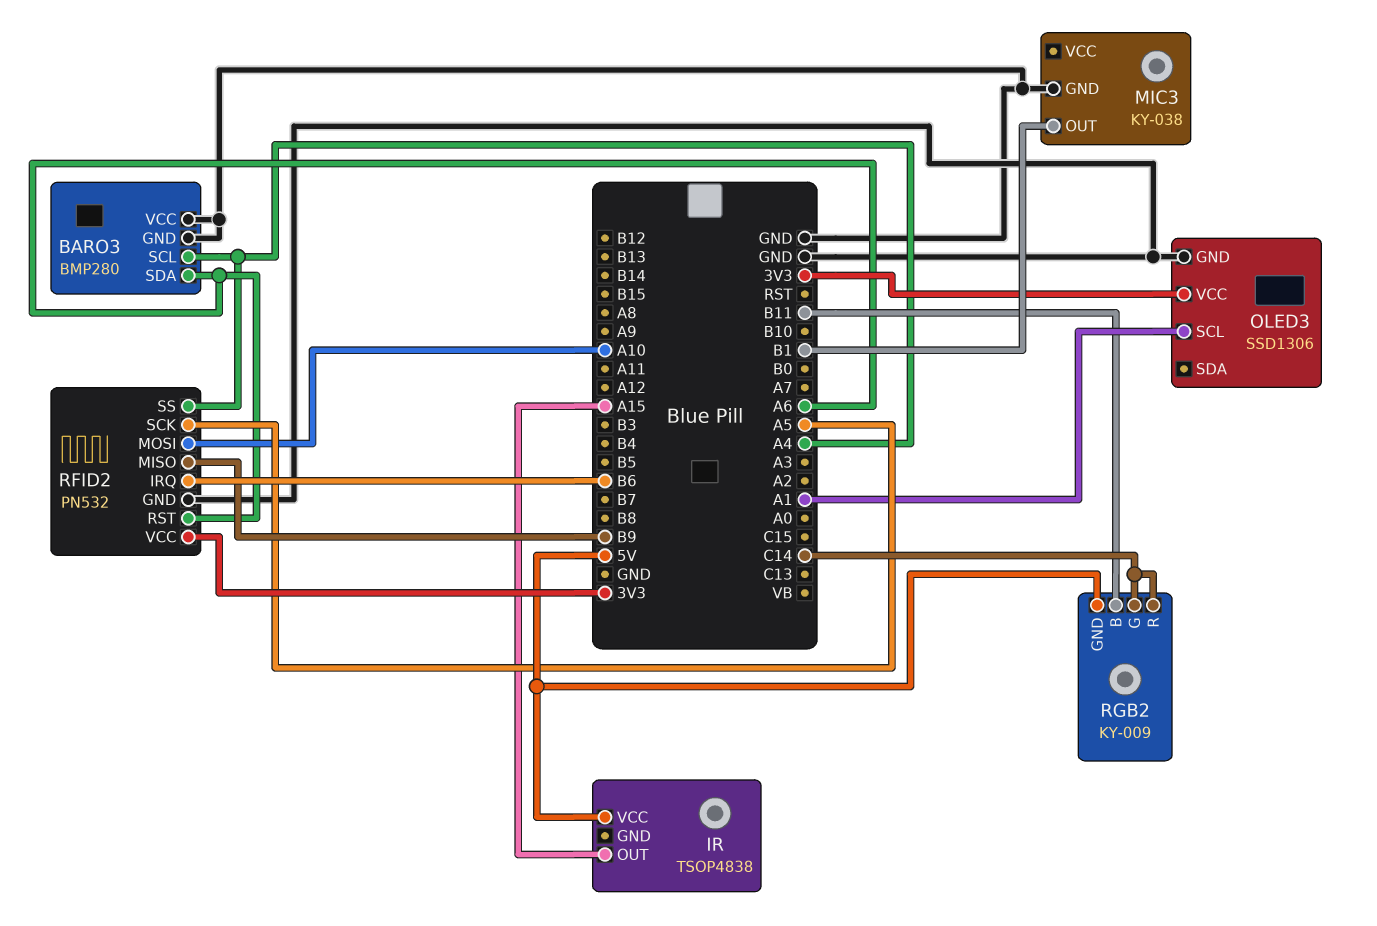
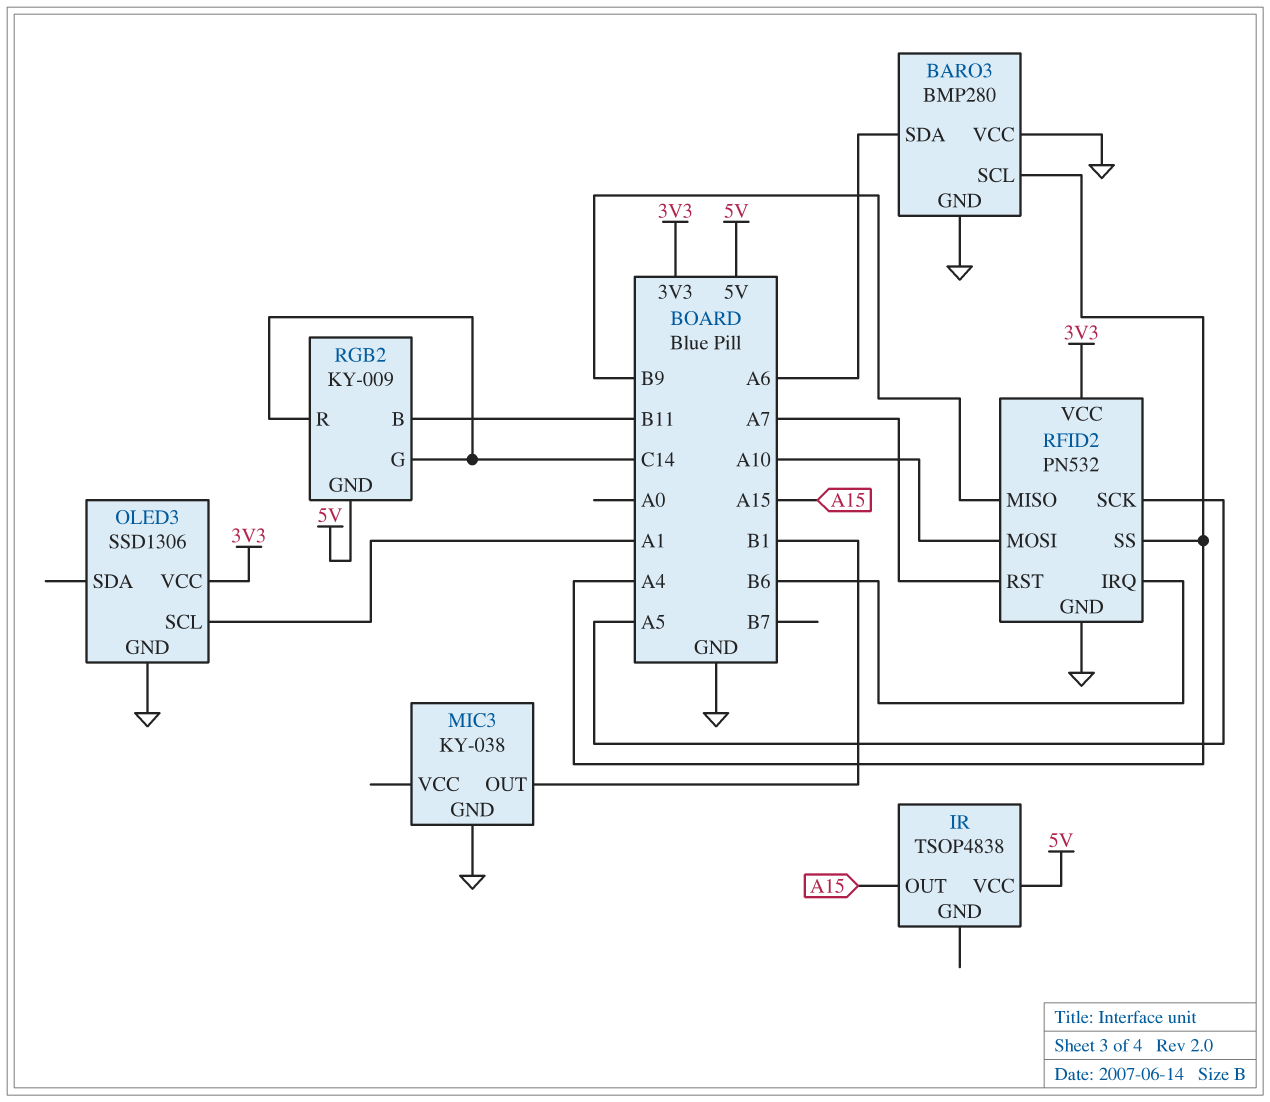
RFID2 pin RST: A6 -> A7

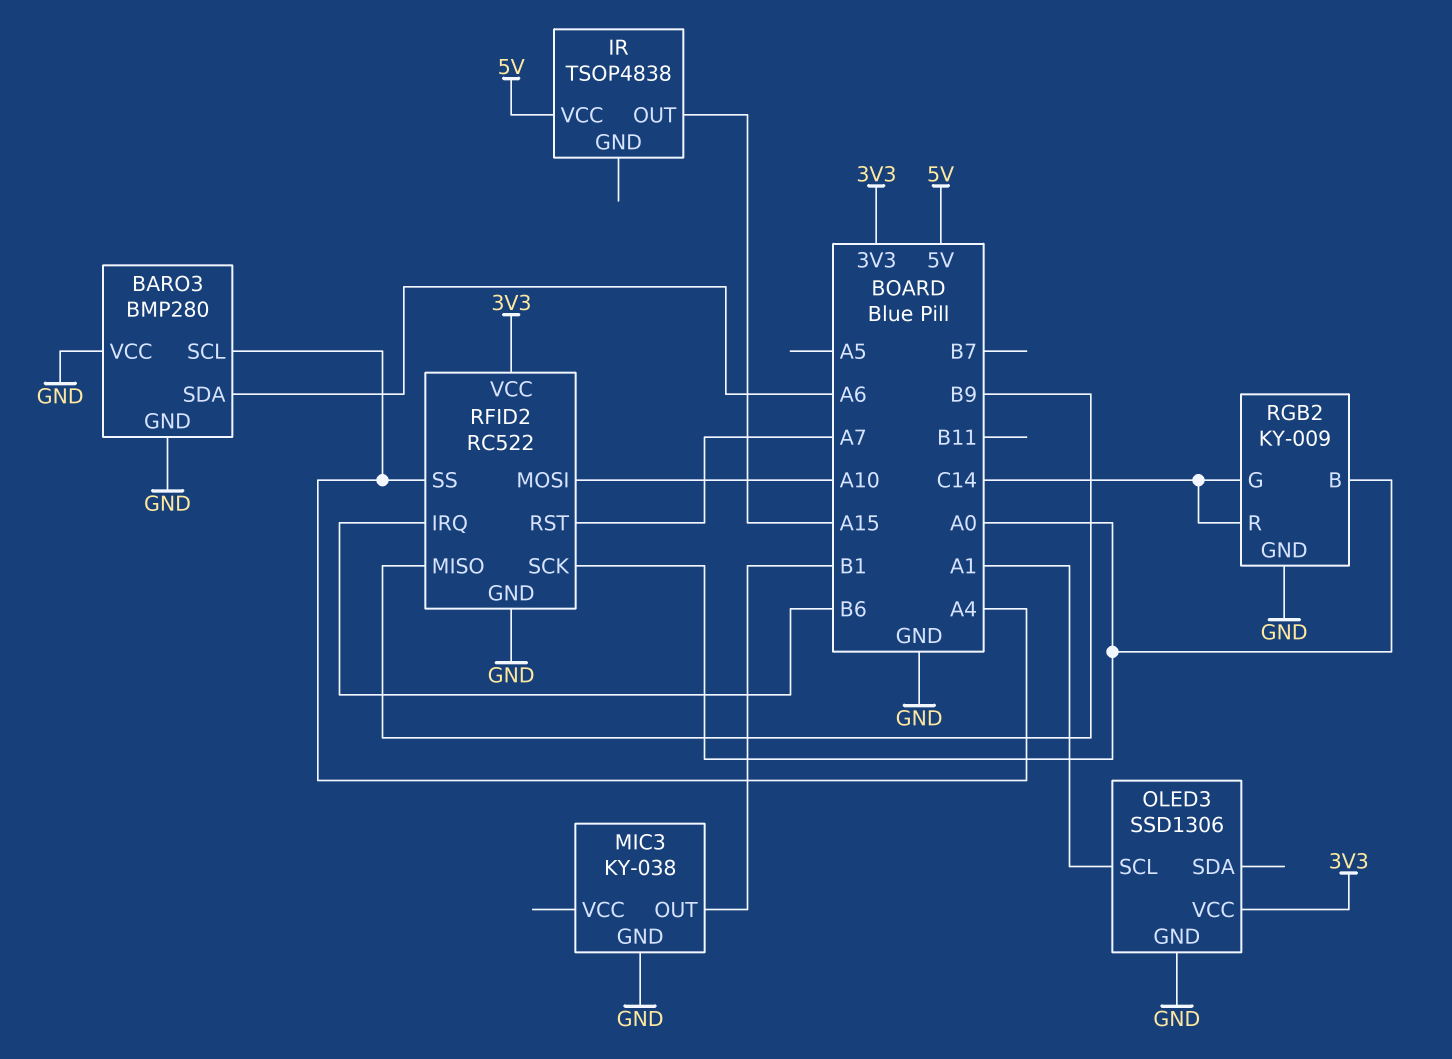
RFID2: PN532 -> RC522
RFID2 pin SCK: A5 -> A0
RGB2 pin B: B11 -> A0
RGB2 pin GND: 5V -> GND

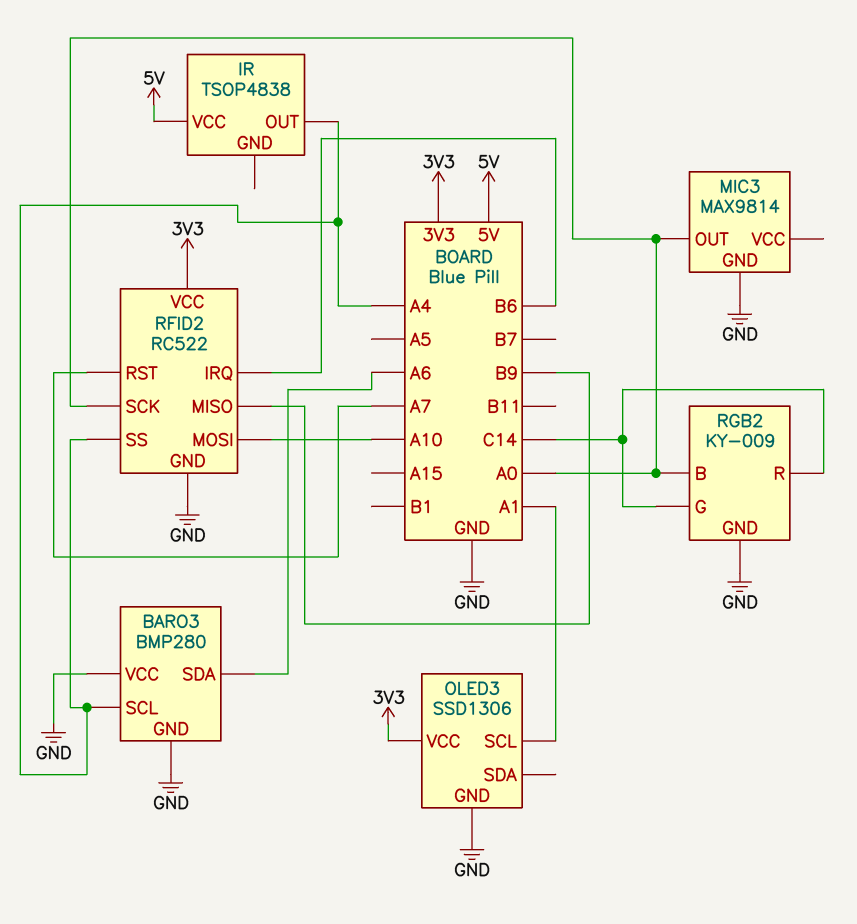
IR pin OUT: A15 -> A4
MIC3: KY-038 -> MAX9814
MIC3 pin OUT: B1 -> A0

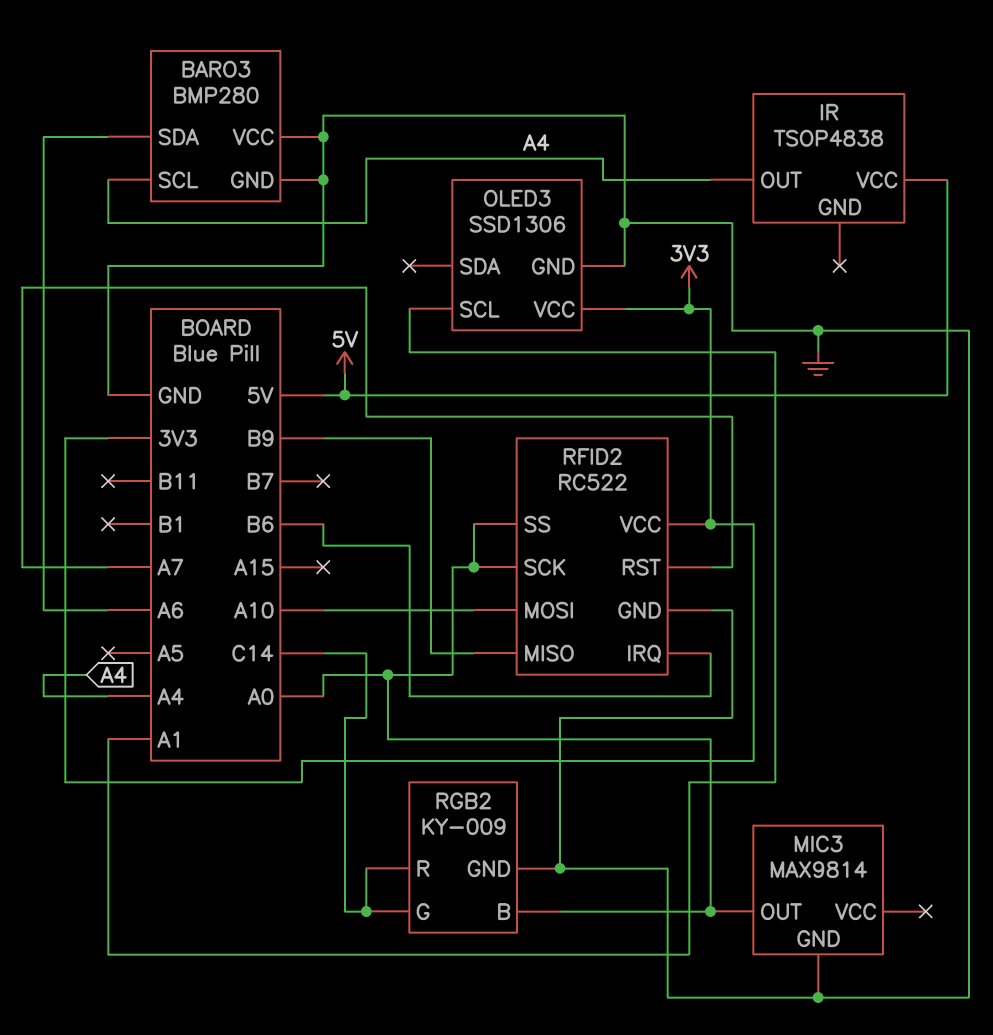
RFID2 pin SS: A4 -> A0

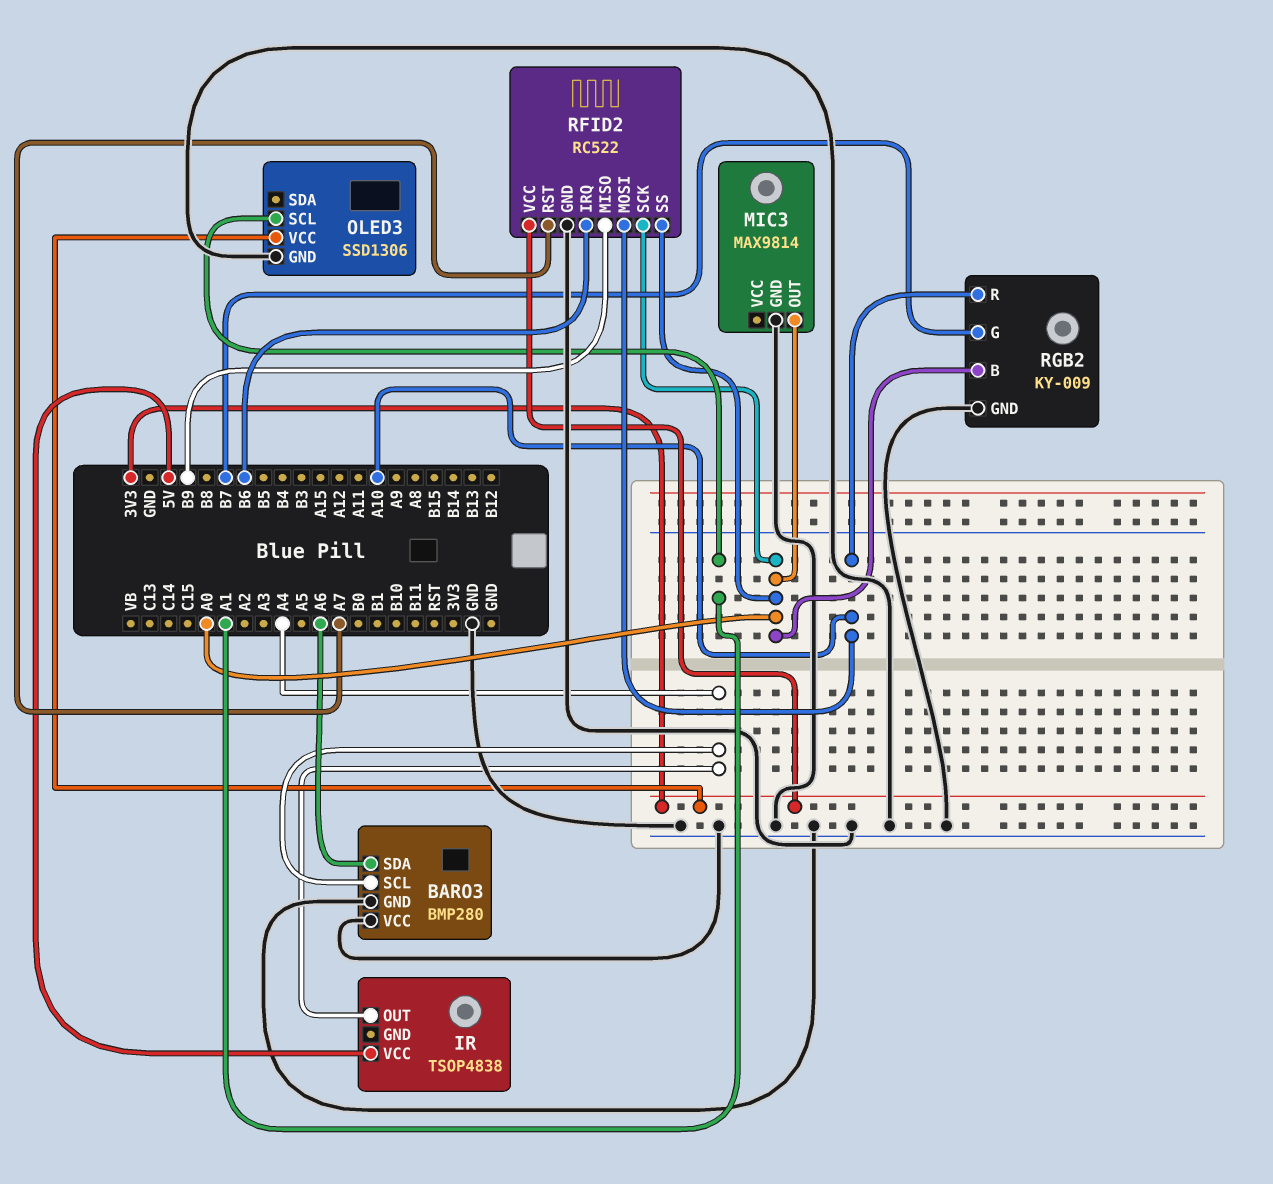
RGB2 pin G: C14 -> B7
RGB2 pin R: C14 -> A10

